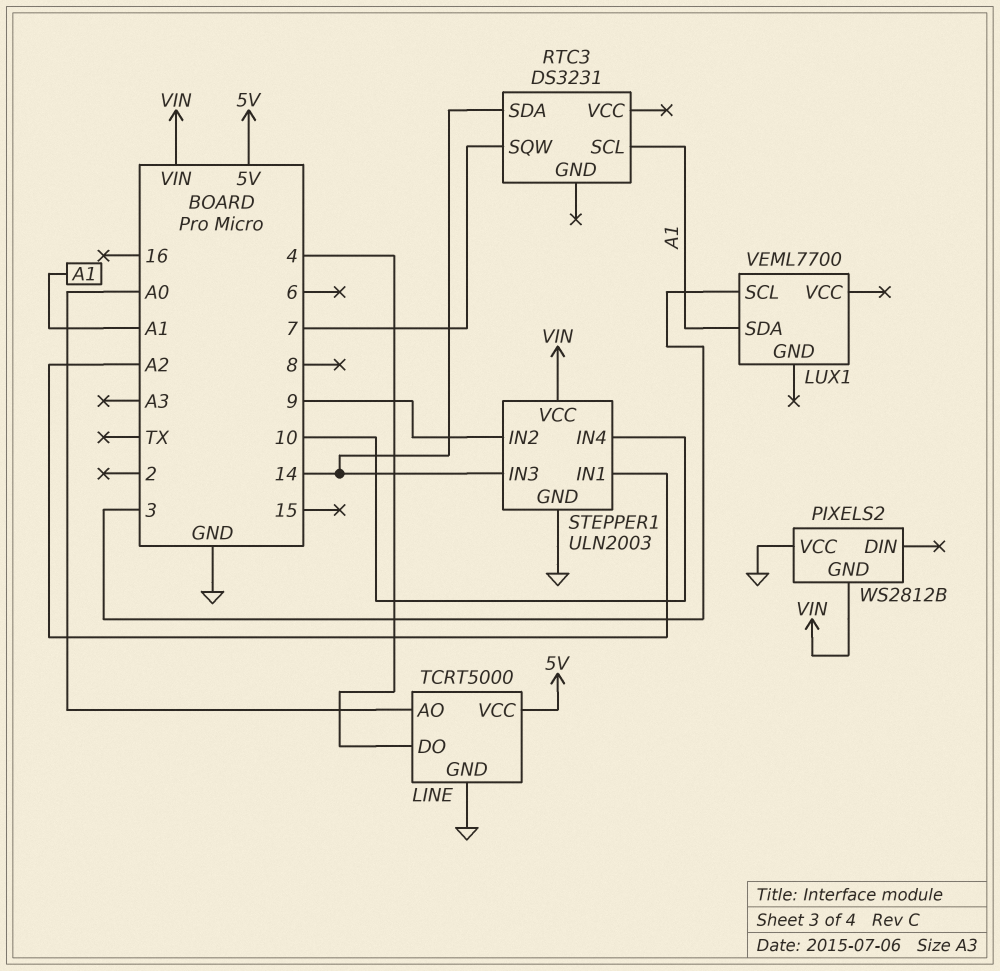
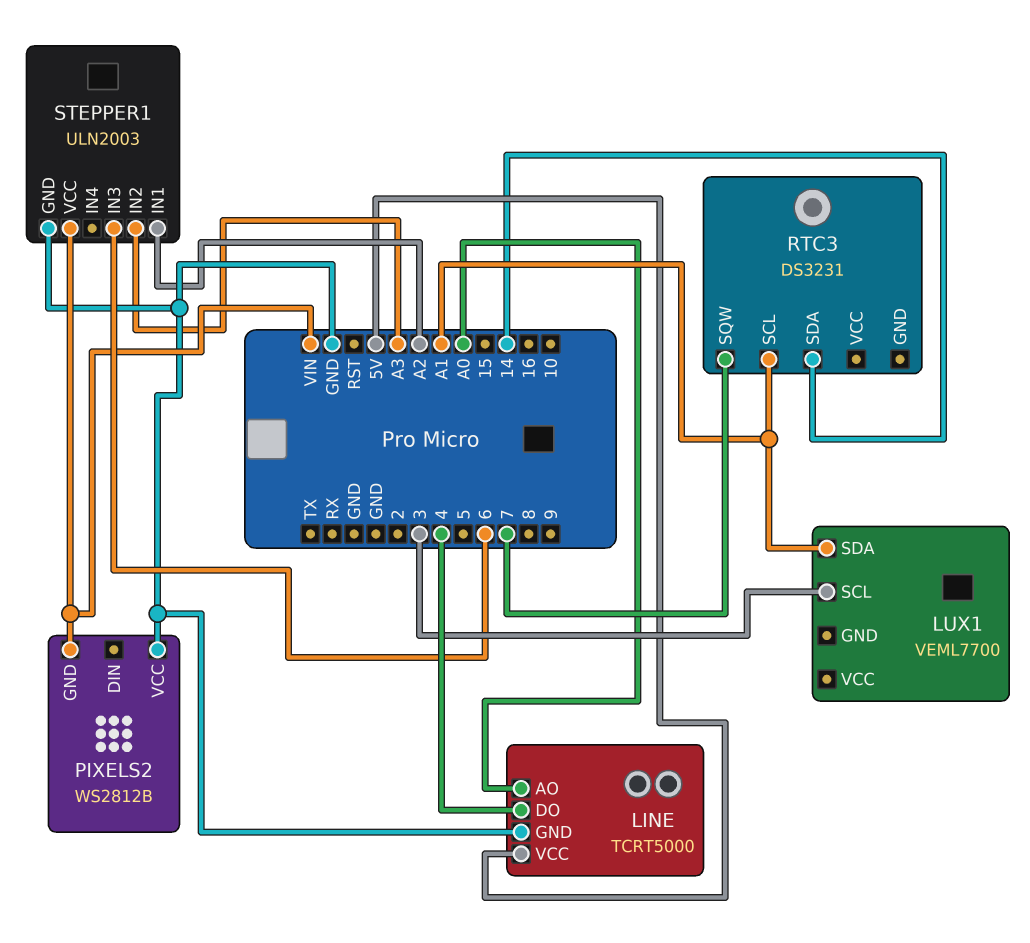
STEPPER1 pin IN2: 9 -> A3
STEPPER1 pin IN3: 14 -> 6
STEPPER1 pin IN4: 10 -> none

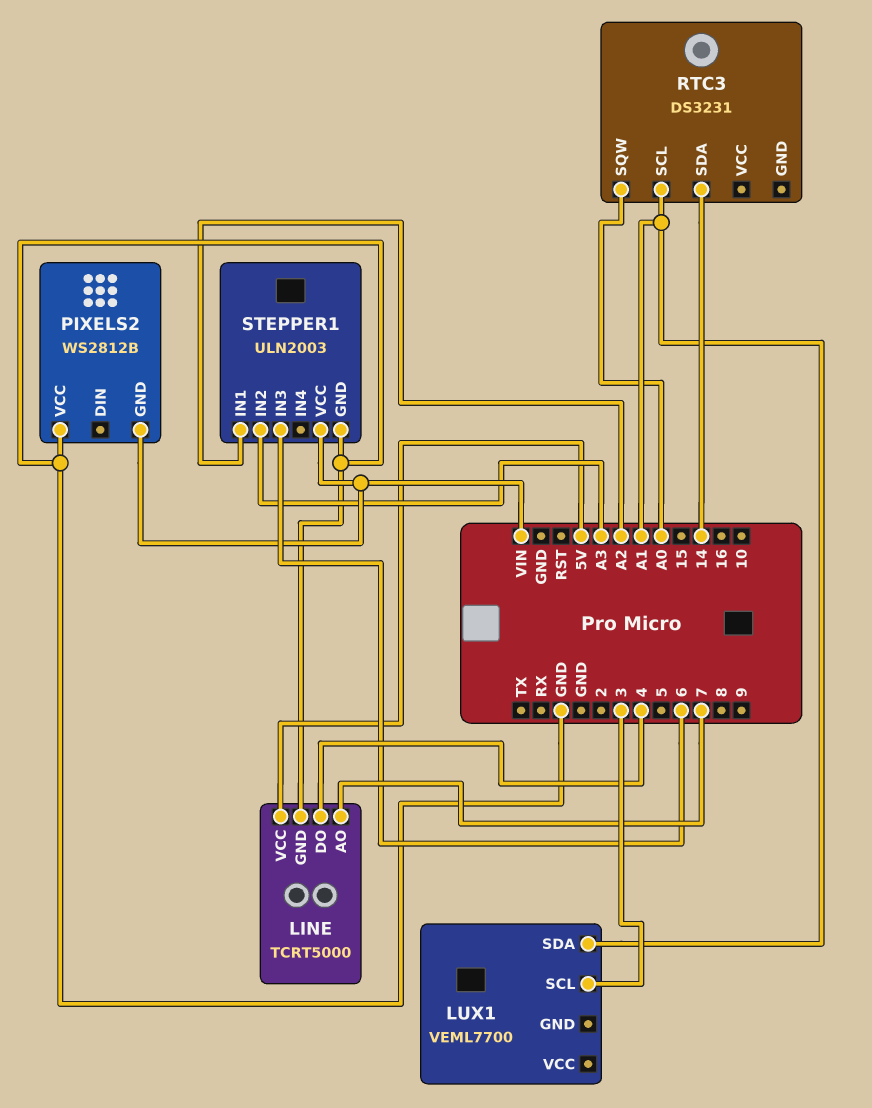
LINE pin AO: A0 -> 7
RTC3 pin SQW: 7 -> A0

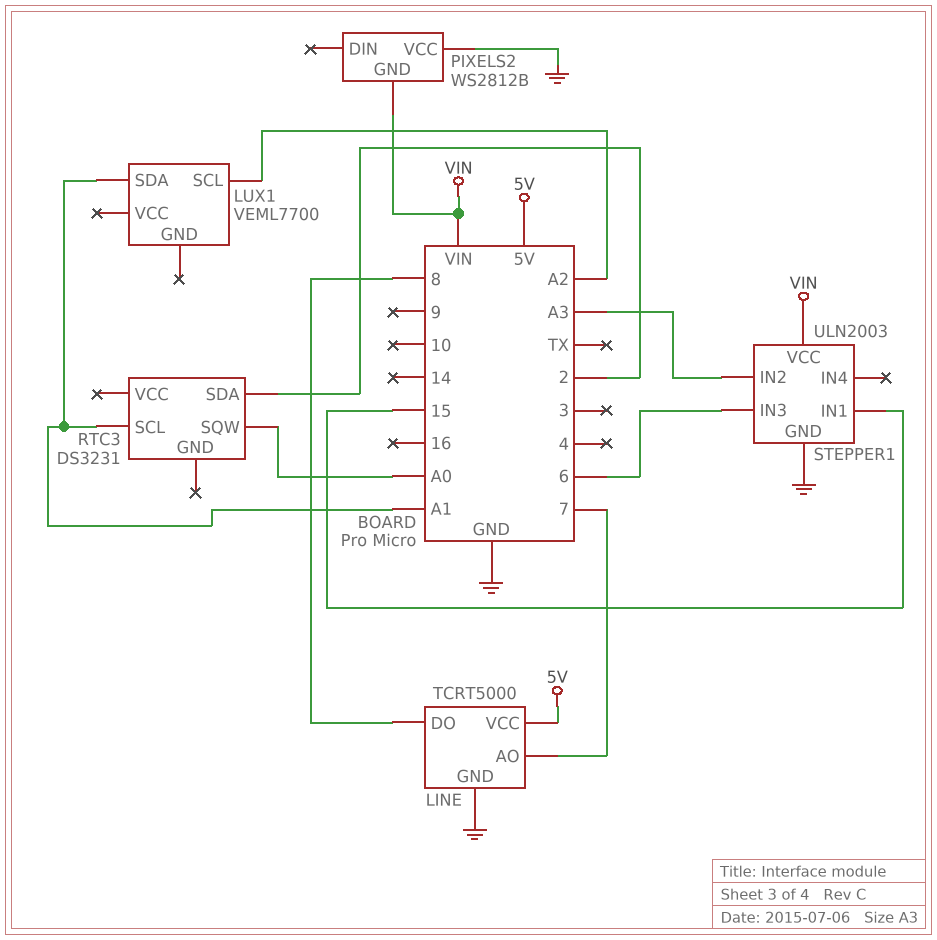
LINE pin DO: 4 -> 8
LUX1 pin SCL: 3 -> A2
RTC3 pin SDA: 14 -> 2
STEPPER1 pin IN1: A2 -> 15

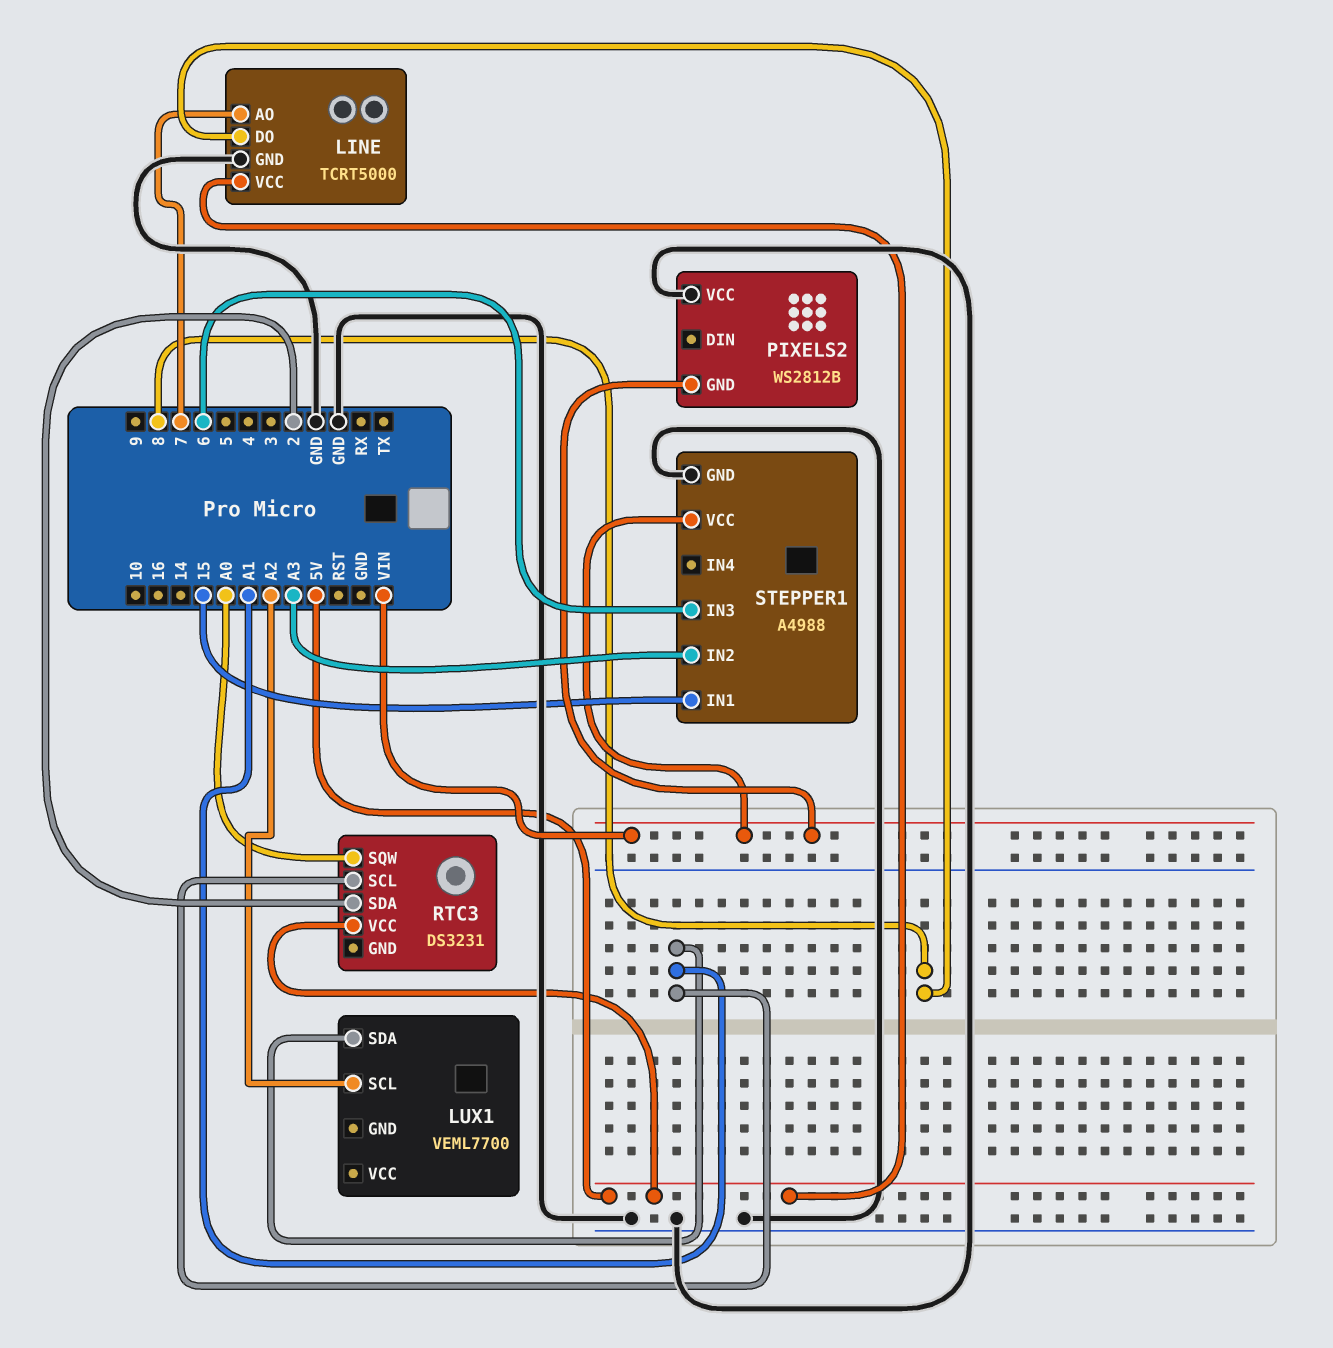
RTC3 pin VCC: none -> 5V
STEPPER1: ULN2003 -> A4988

